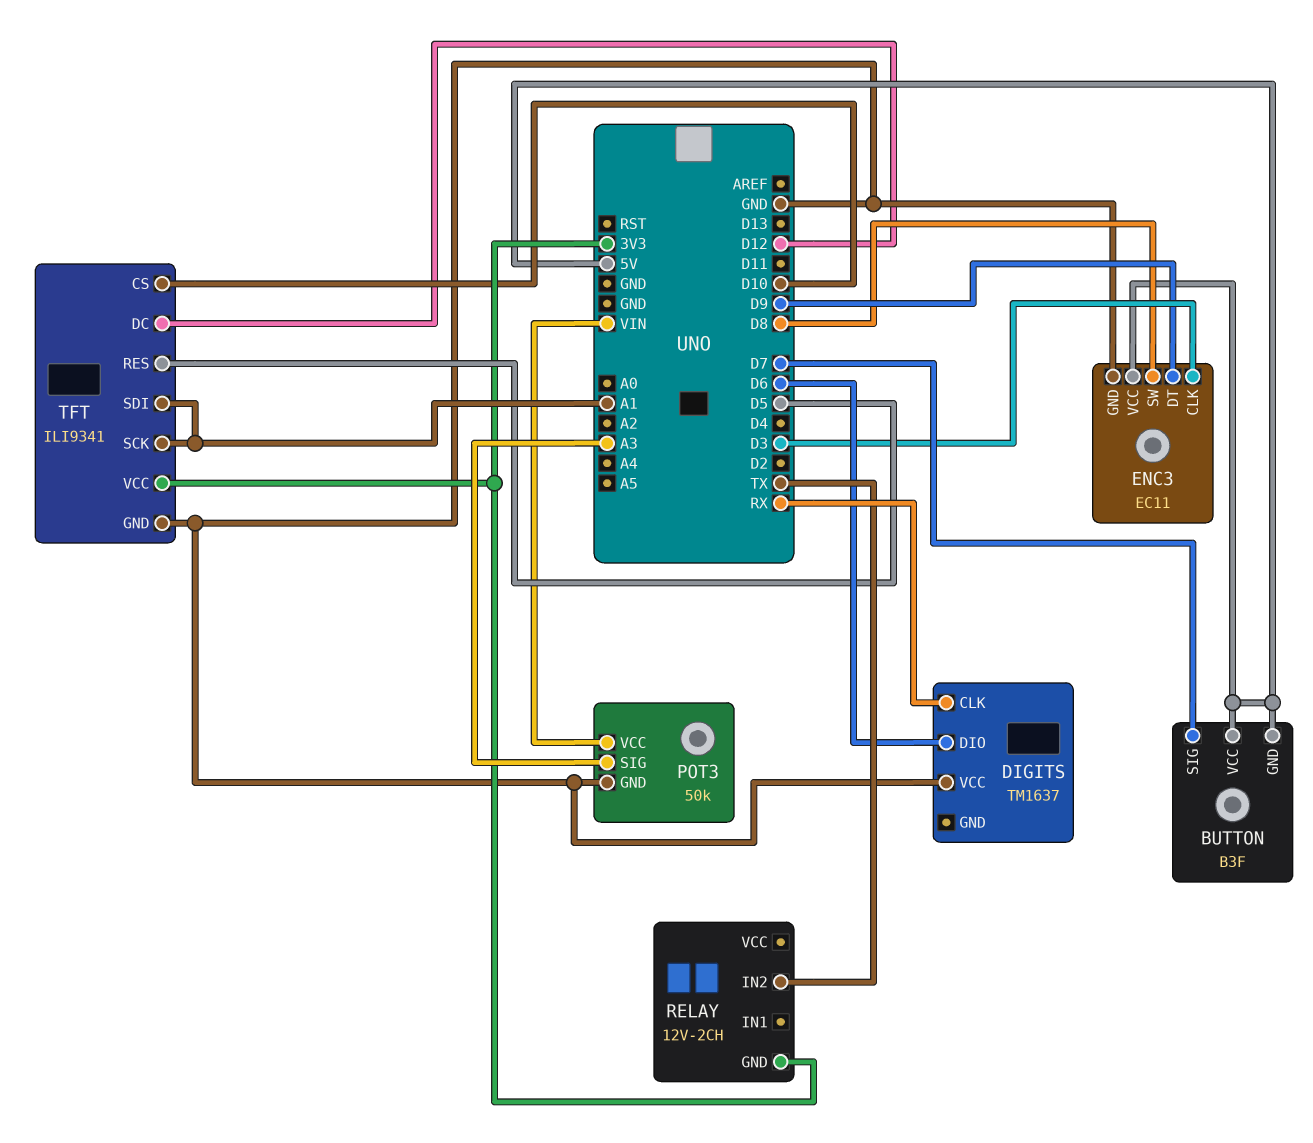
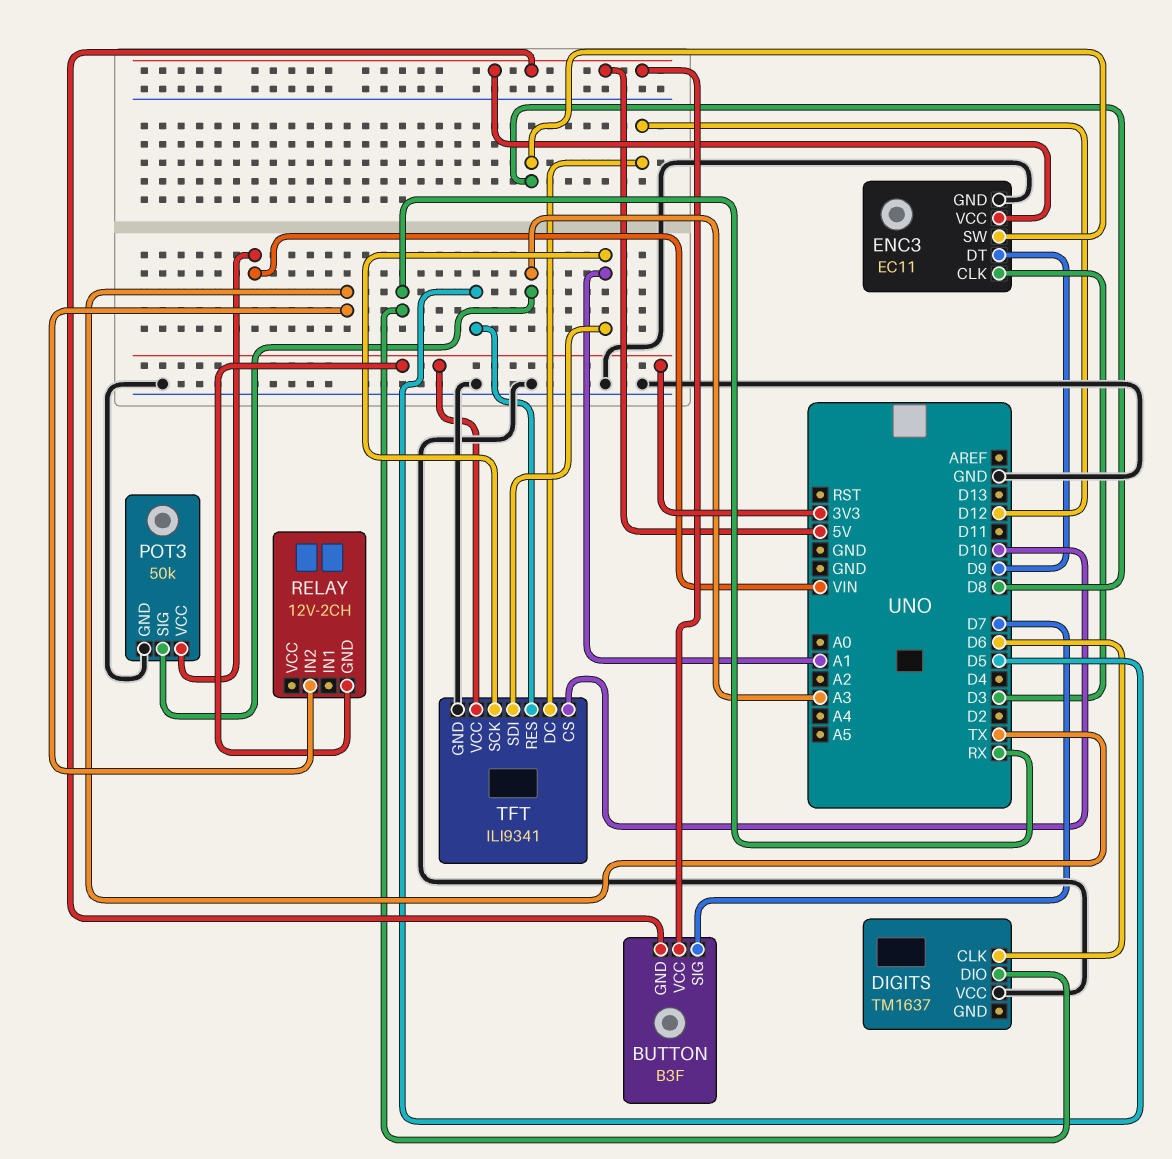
DIGITS pin CLK: RX -> D6
DIGITS pin DIO: D6 -> RX

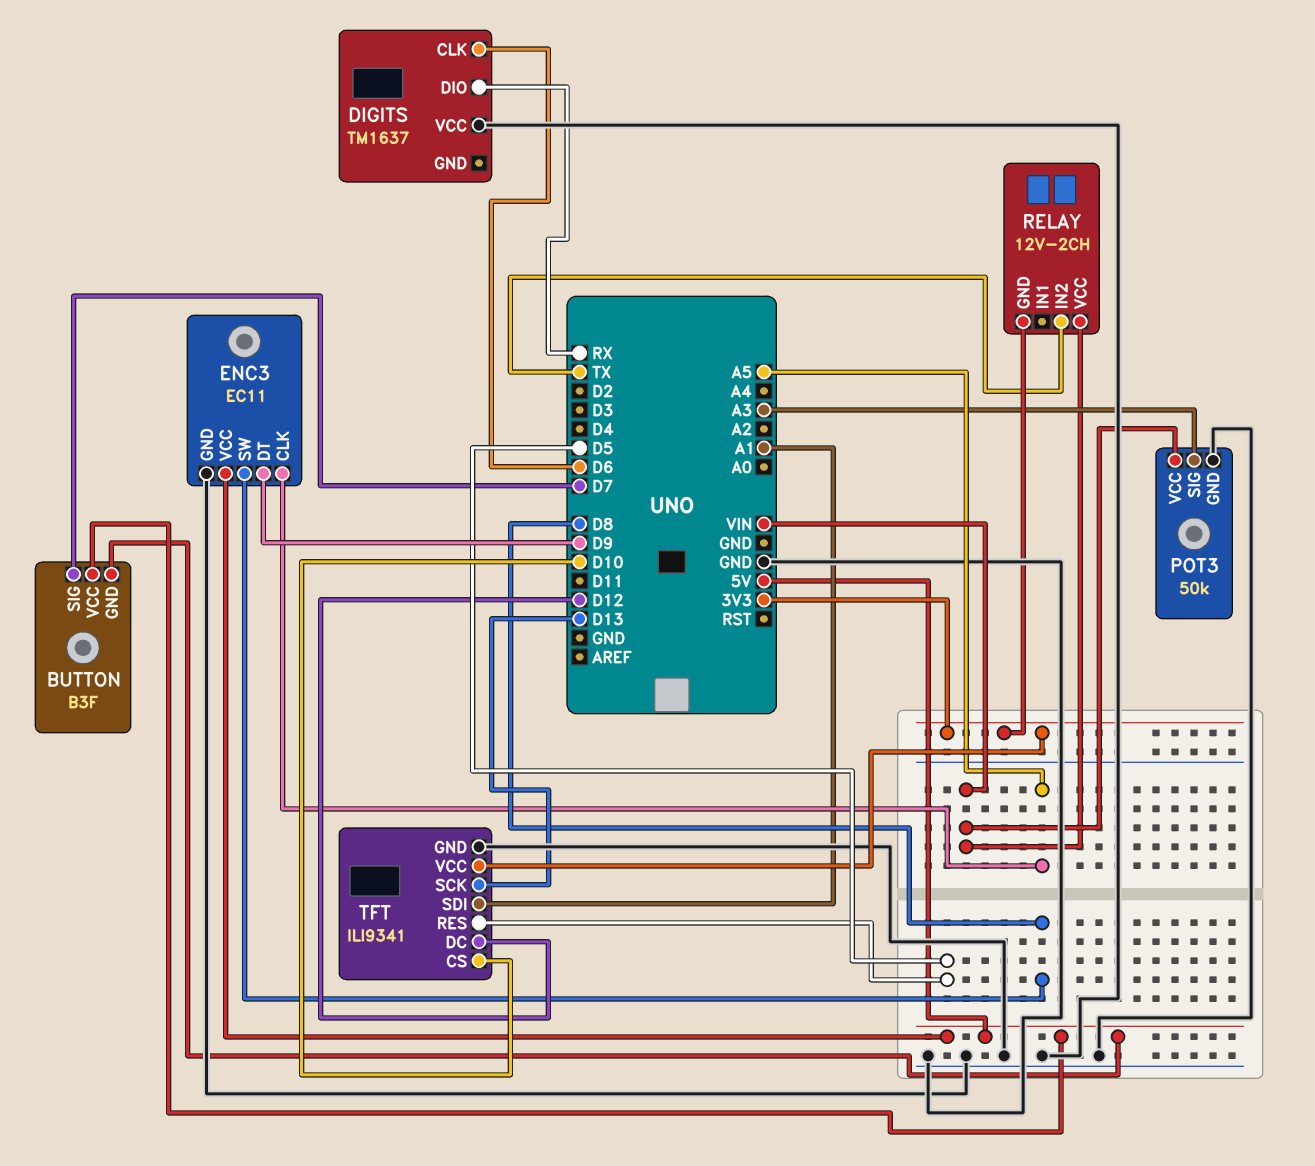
ENC3 pin CLK: D3 -> A5
RELAY pin VCC: none -> VIN
TFT pin SCK: A1 -> D13

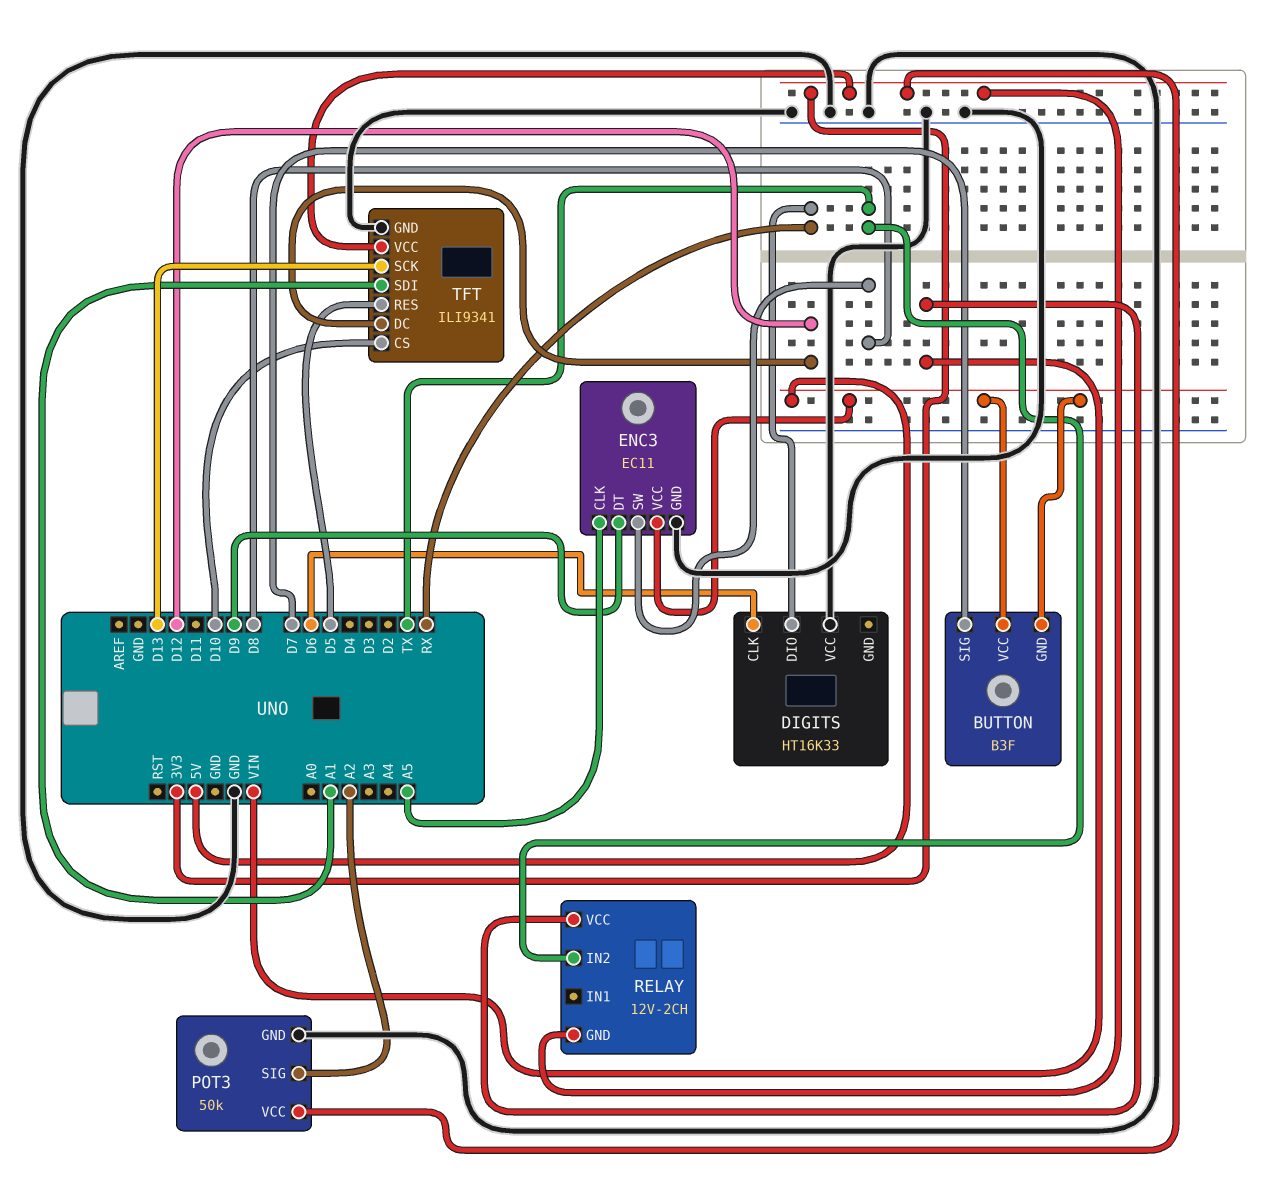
DIGITS: TM1637 -> HT16K33
POT3 pin SIG: A3 -> A2
POT3 pin VCC: VIN -> 3V3

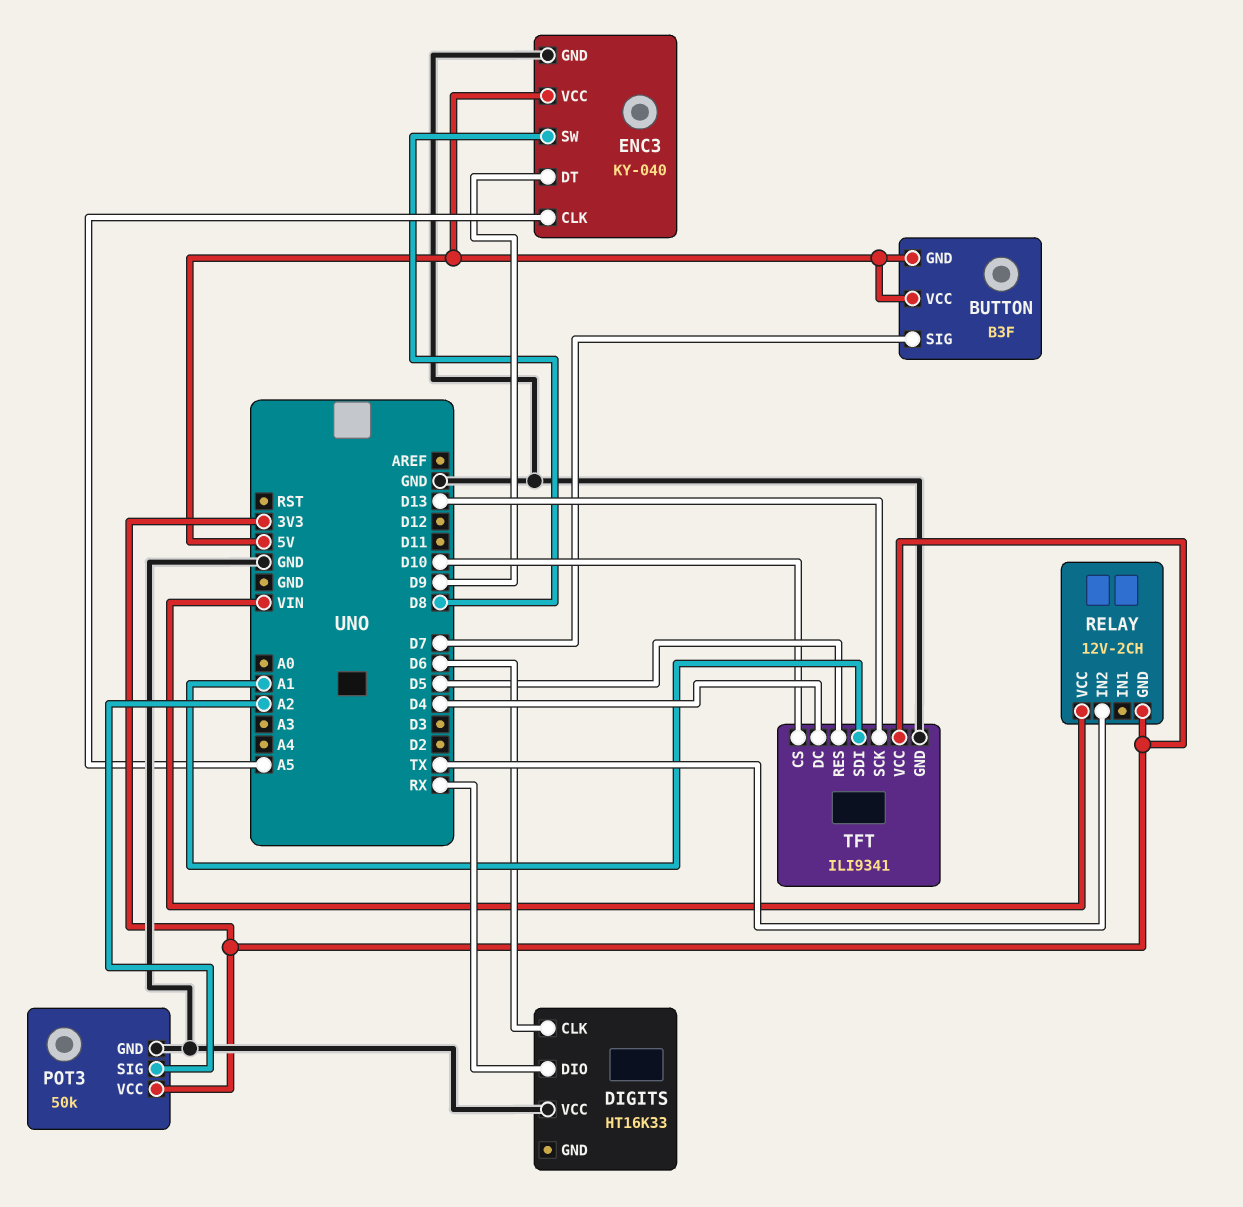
ENC3: EC11 -> KY-040
TFT pin DC: D12 -> D4

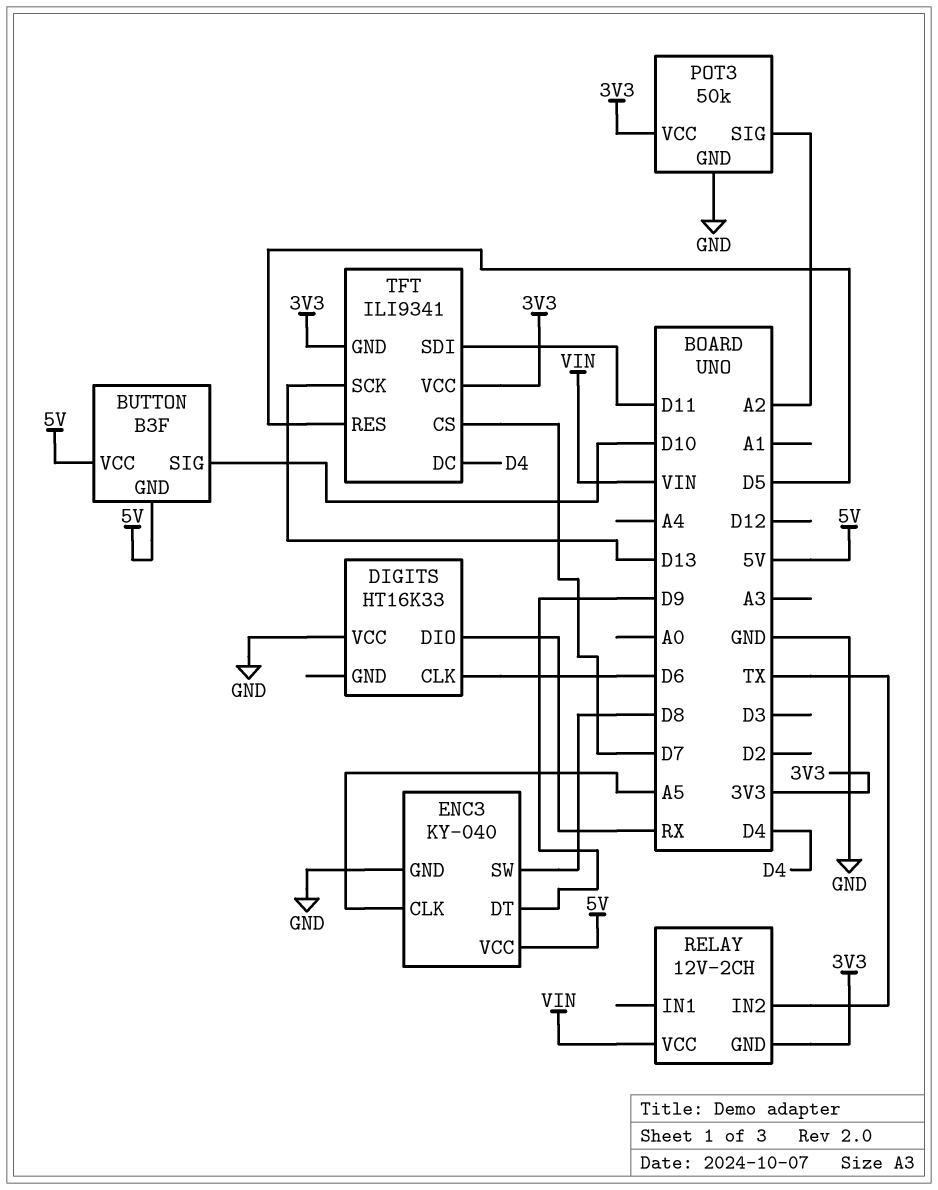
BUTTON pin SIG: D7 -> D10
TFT pin CS: D10 -> D7
TFT pin GND: GND -> 3V3
TFT pin SDI: A1 -> D11

